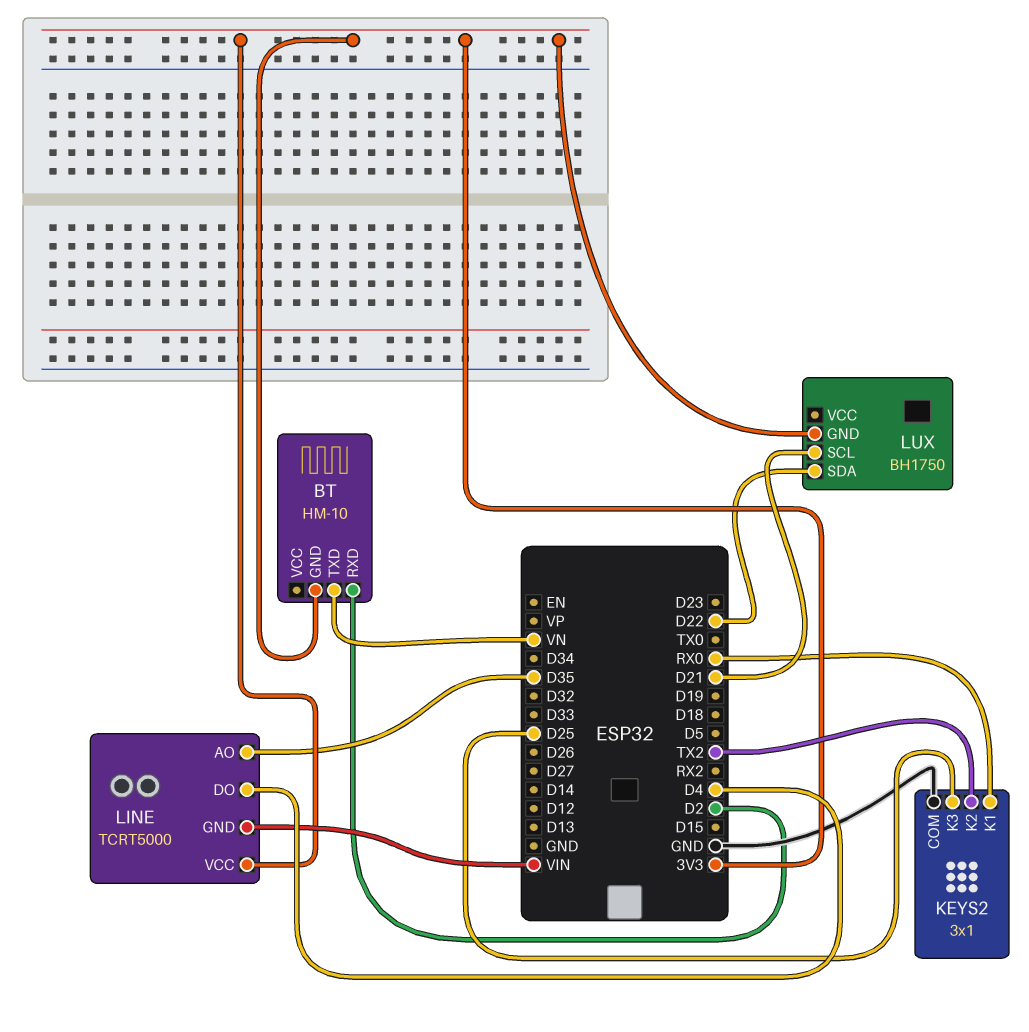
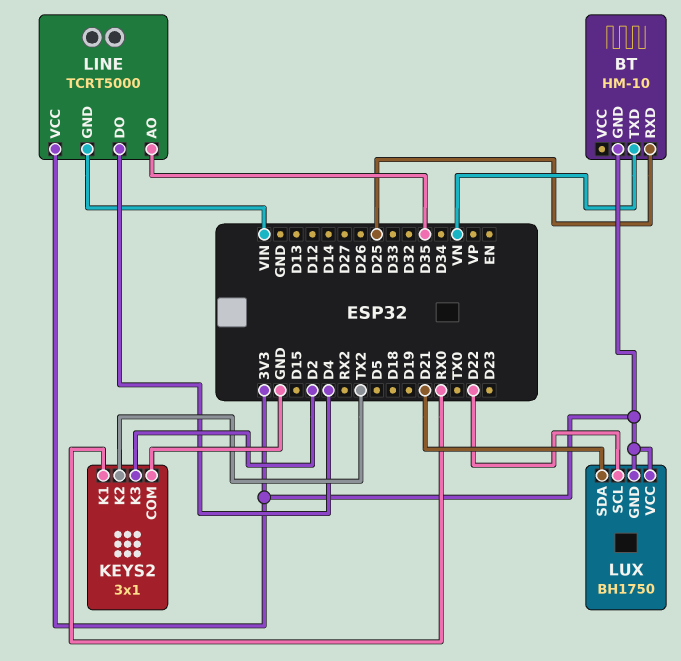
BT pin RXD: D2 -> D25
KEYS2 pin K3: D25 -> D2
LUX pin SCL: D21 -> D22
LUX pin SDA: D22 -> D21
LUX pin VCC: none -> 3V3

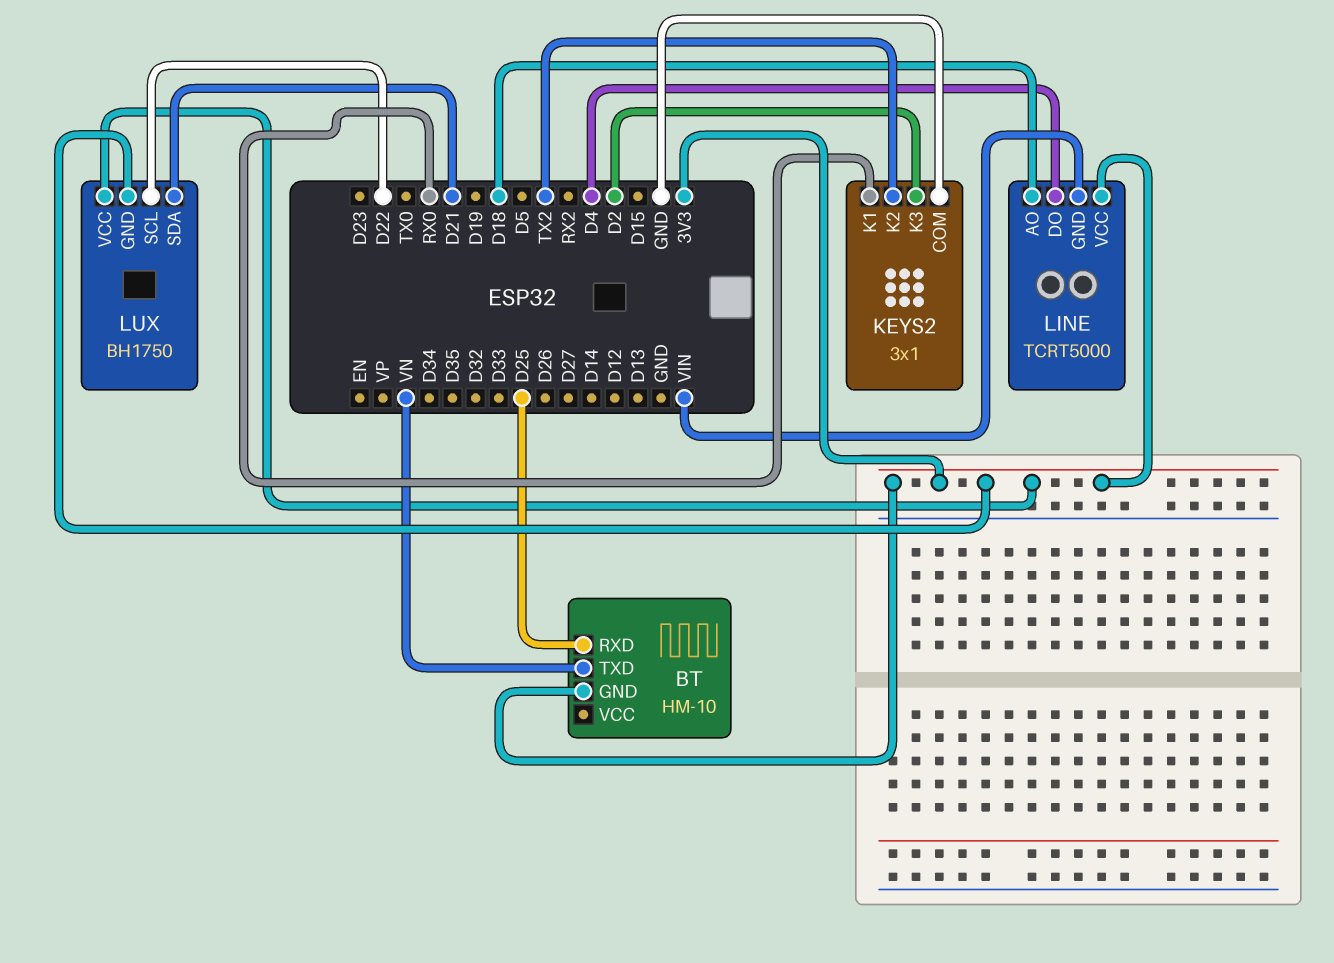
LINE pin AO: D35 -> D18

